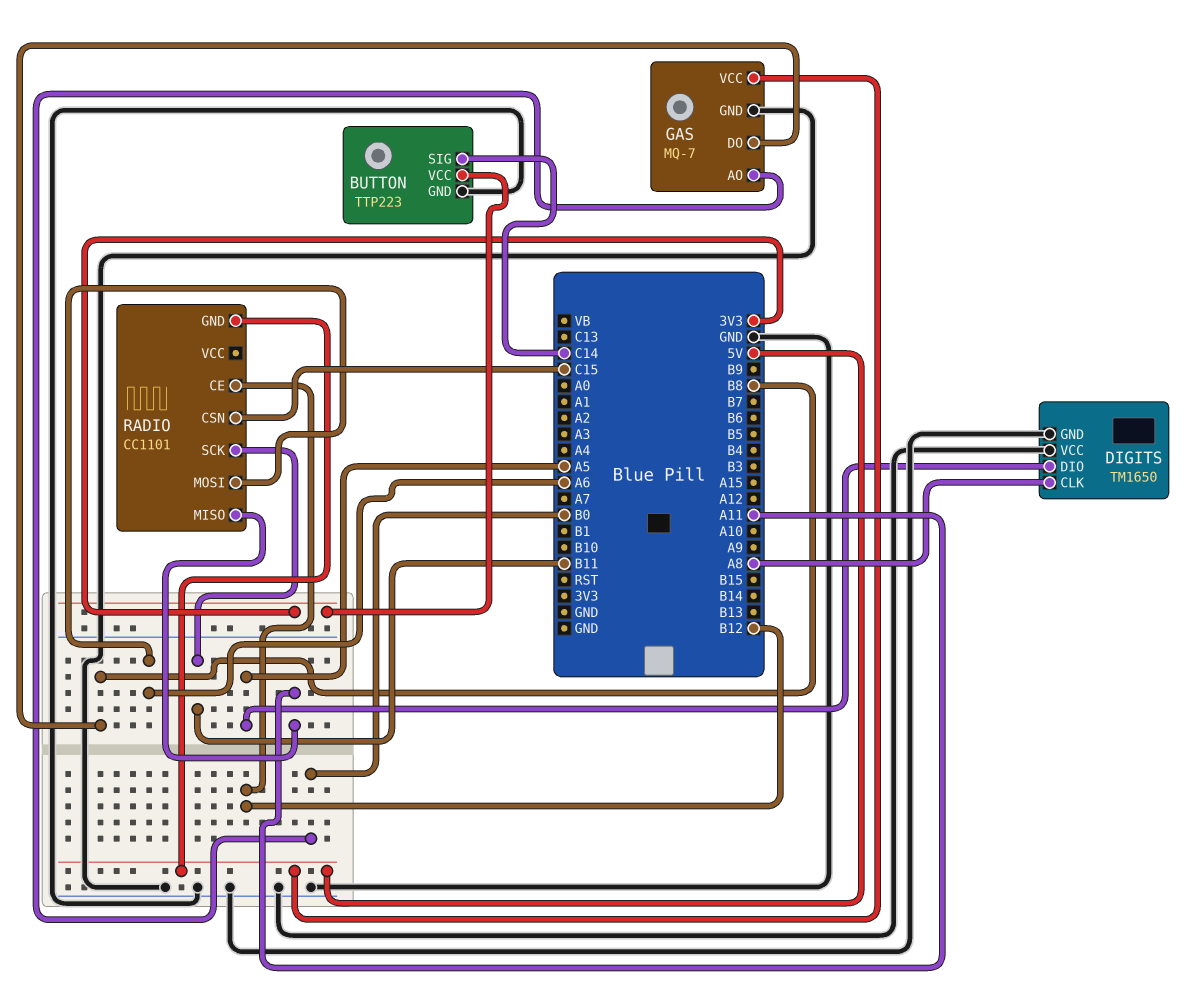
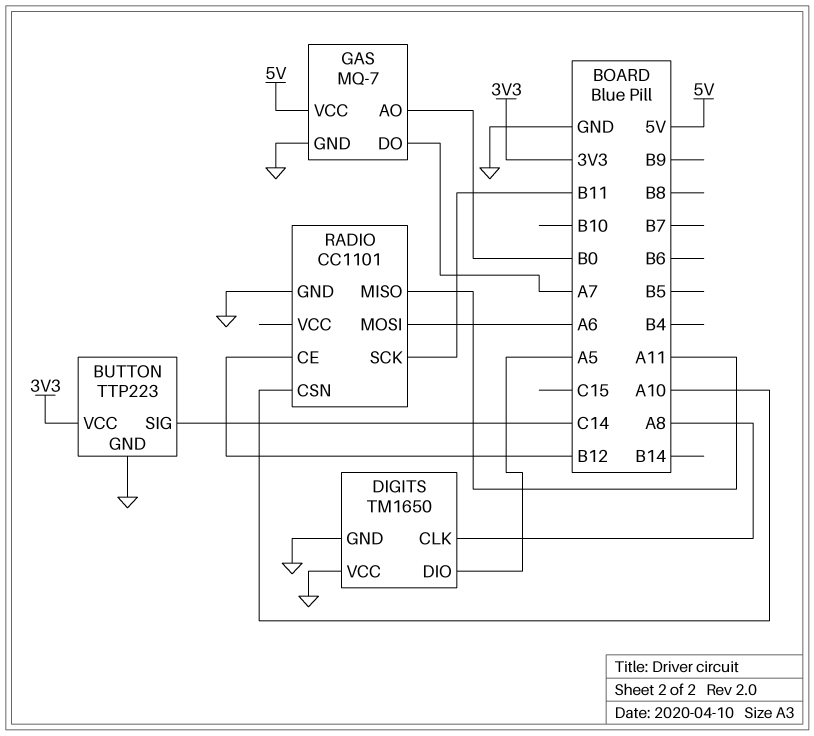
GAS pin DO: B8 -> A7
RADIO pin CSN: C15 -> A10
RADIO pin GND: 5V -> GND

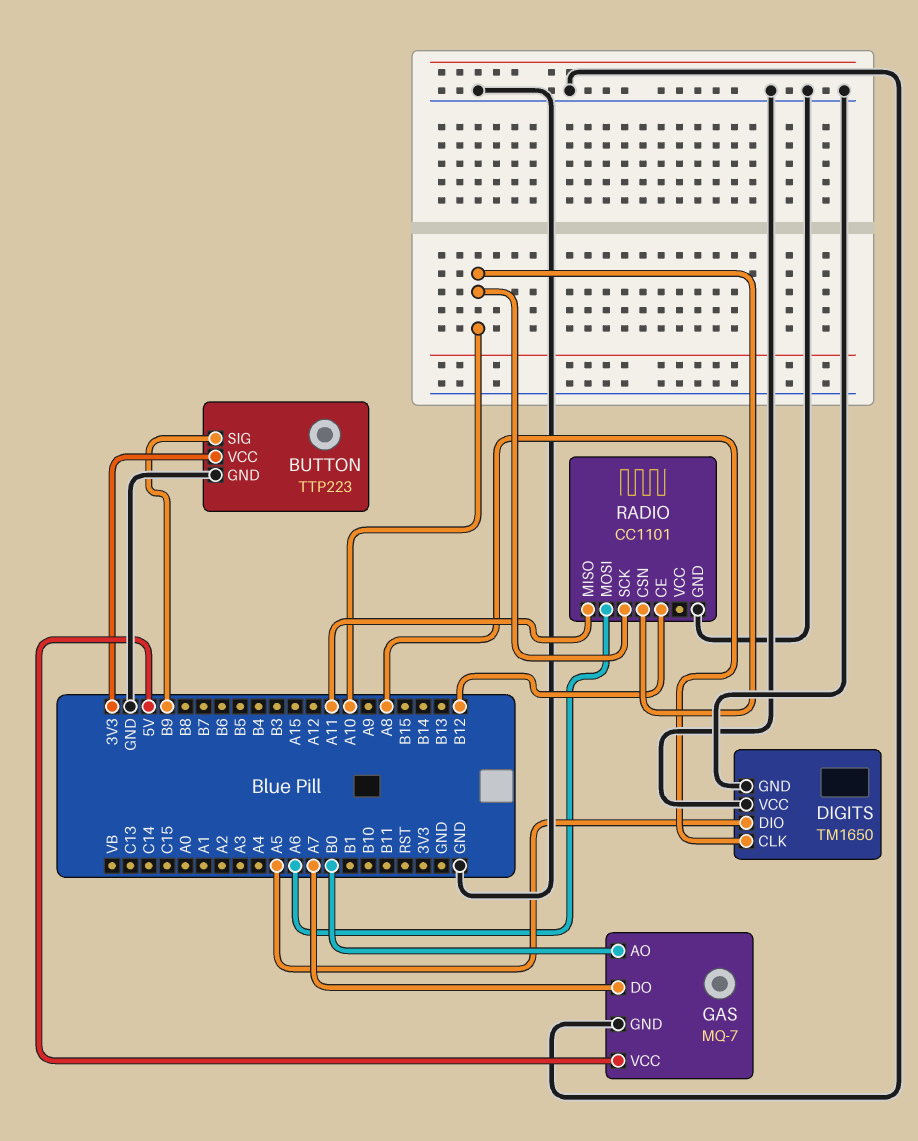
BUTTON pin SIG: C14 -> B9
RADIO pin SCK: B11 -> A10

